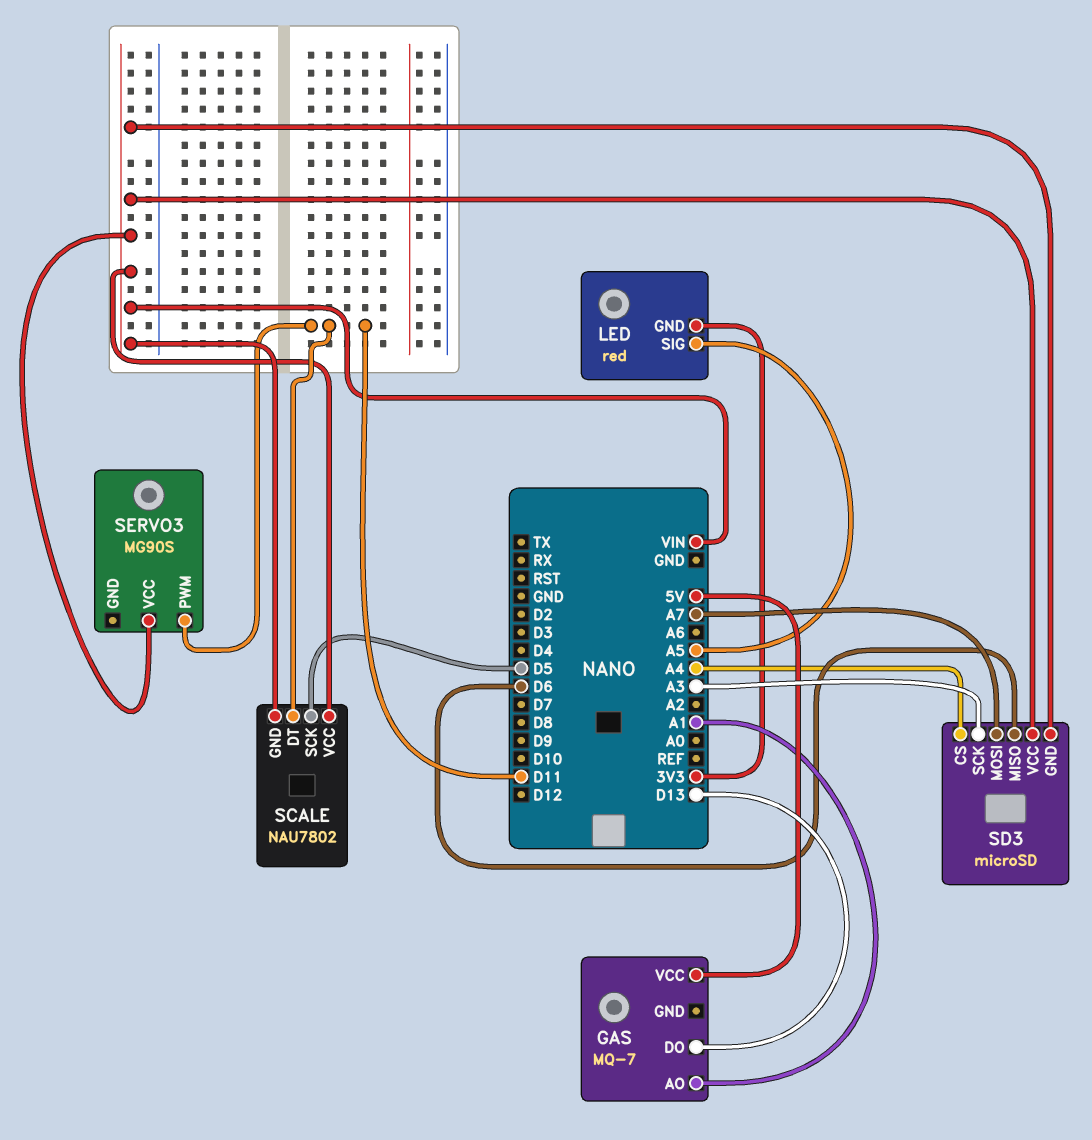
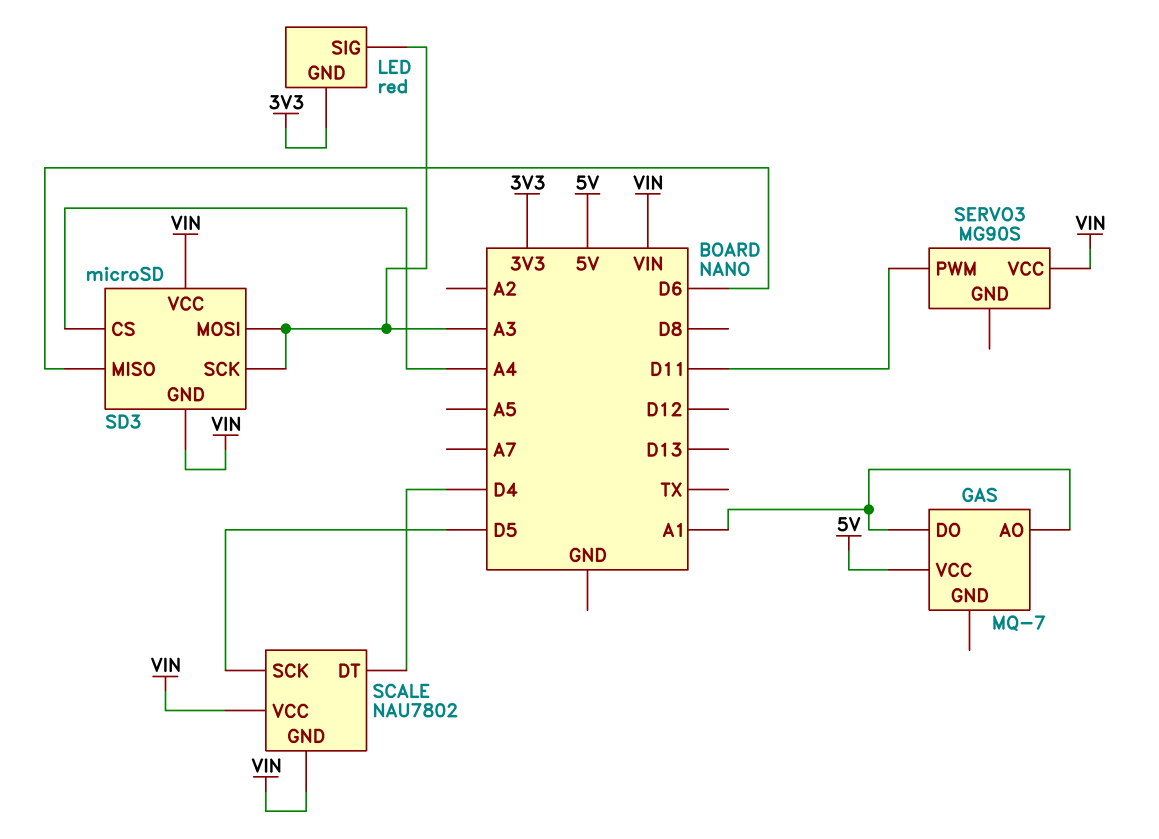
GAS pin DO: D13 -> A1
LED pin SIG: A5 -> A3
SCALE pin DT: D11 -> D4
SD3 pin MOSI: A7 -> A3

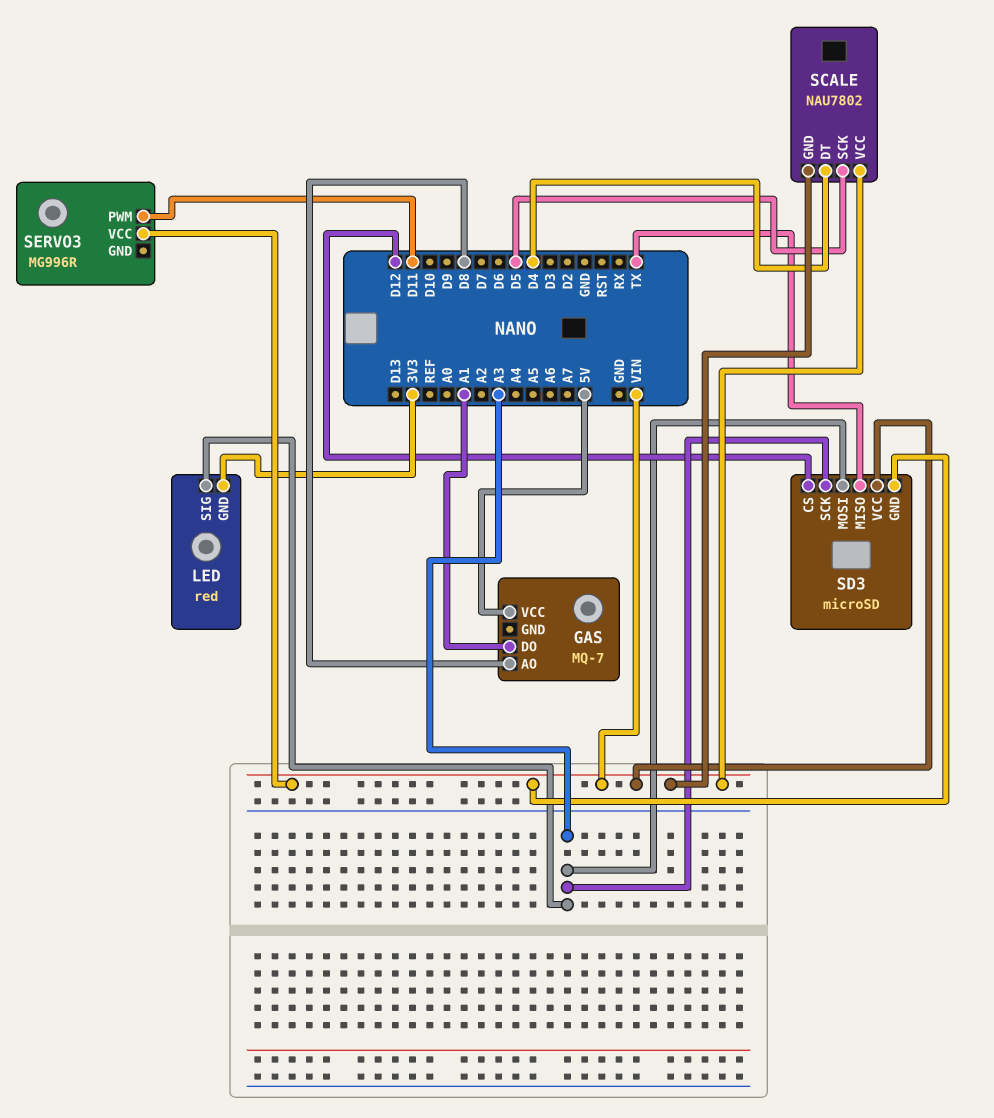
GAS pin AO: A1 -> D8
SD3 pin CS: A4 -> D12
SD3 pin MISO: D6 -> TX
SERVO3: MG90S -> MG996R

